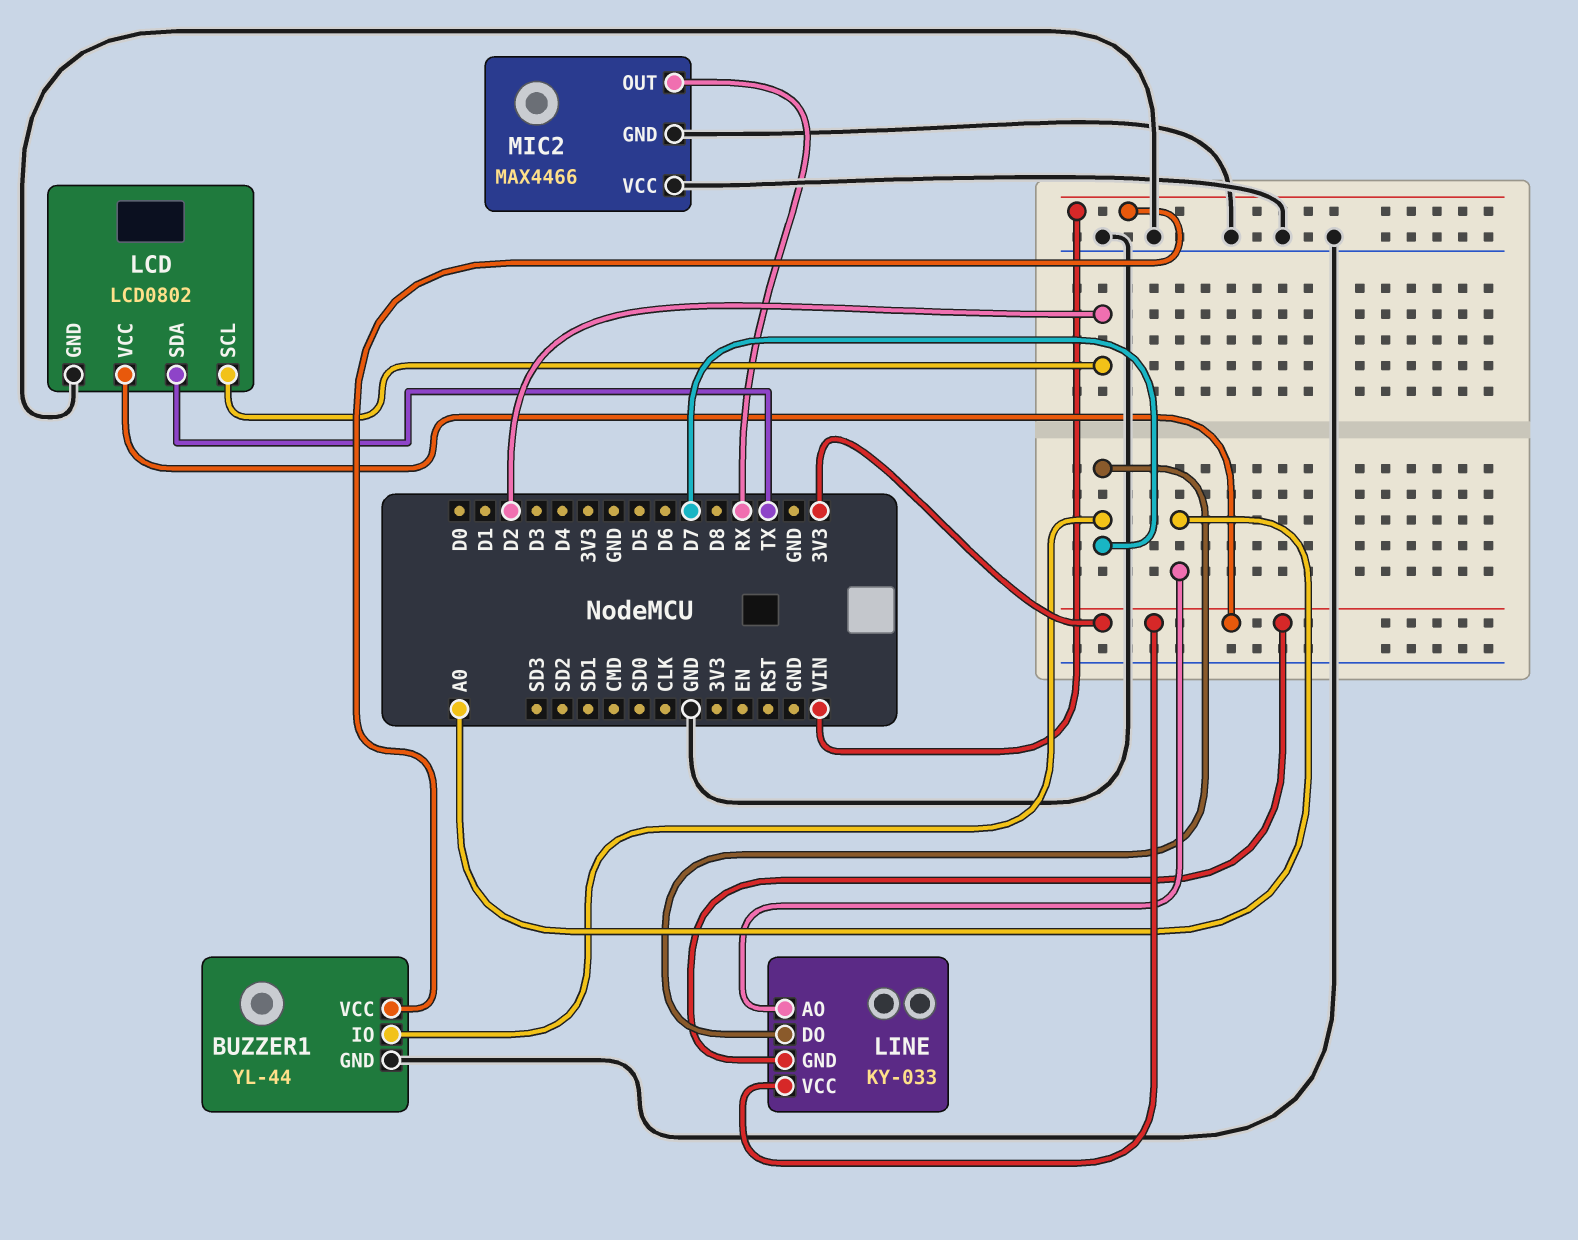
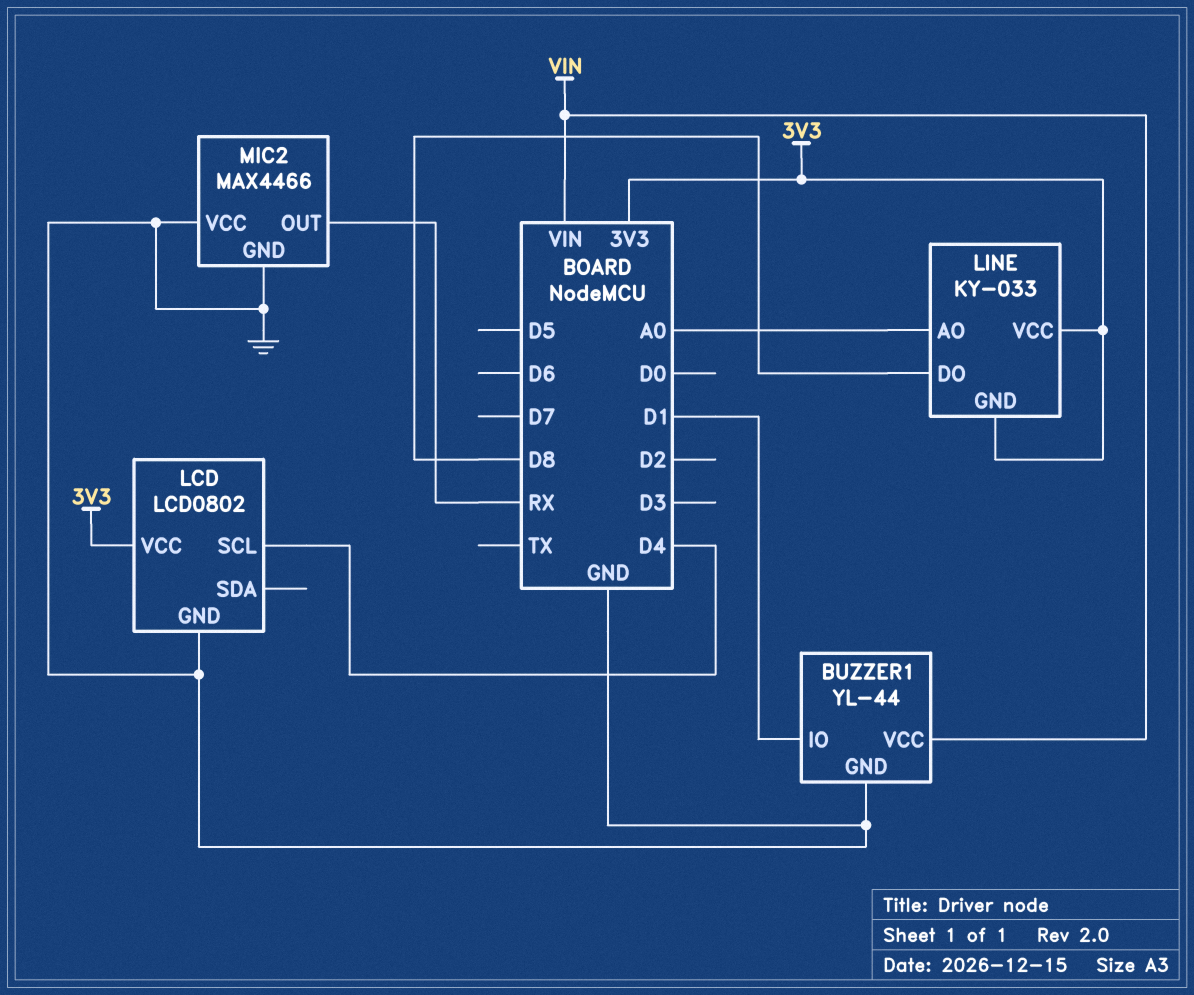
BUZZER1 pin IO: D7 -> D1
LCD pin SCL: D2 -> D4
LCD pin SDA: TX -> none
LINE pin DO: D7 -> D8

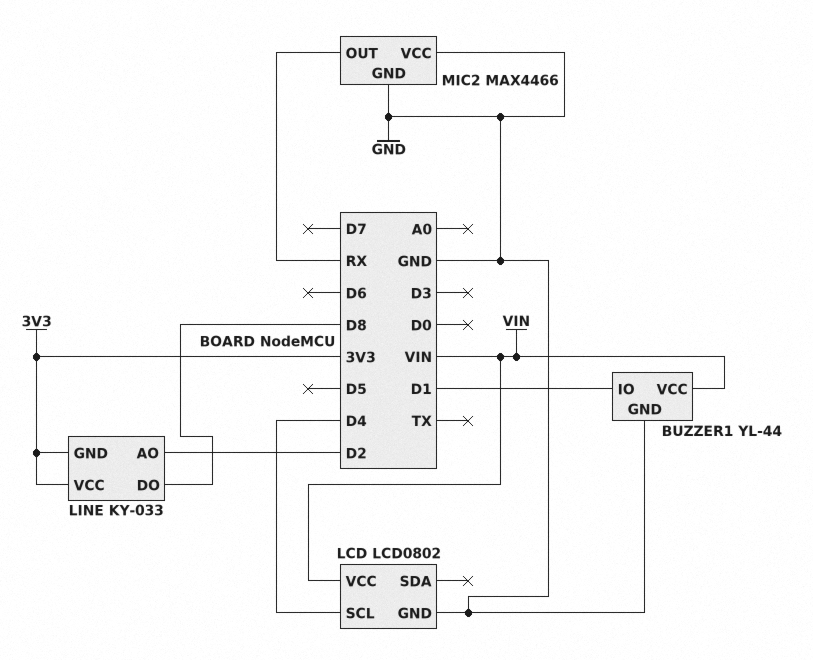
LCD pin VCC: 3V3 -> VIN
LINE pin AO: A0 -> D2

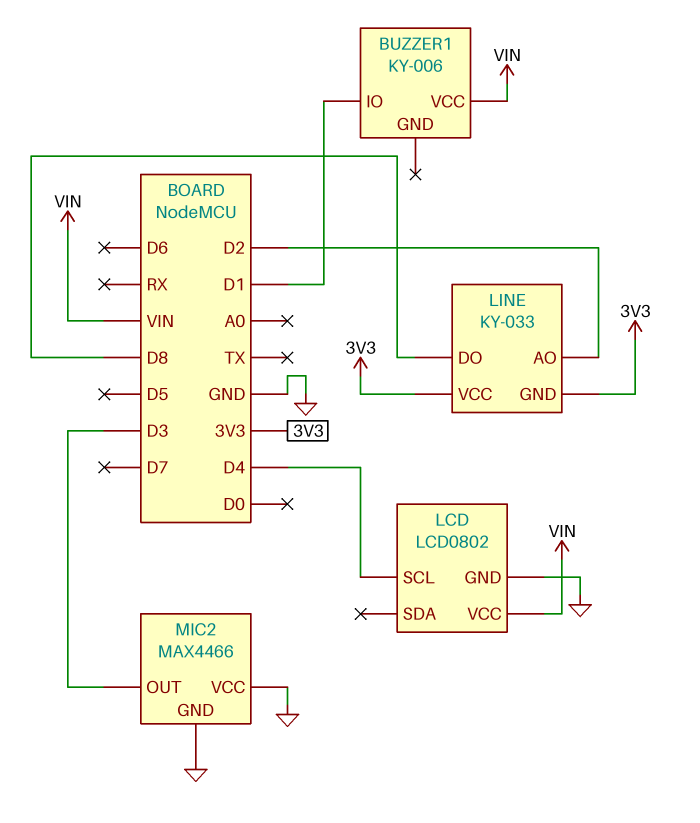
BUZZER1: YL-44 -> KY-006
BUZZER1 pin GND: GND -> none
MIC2 pin OUT: RX -> D3

